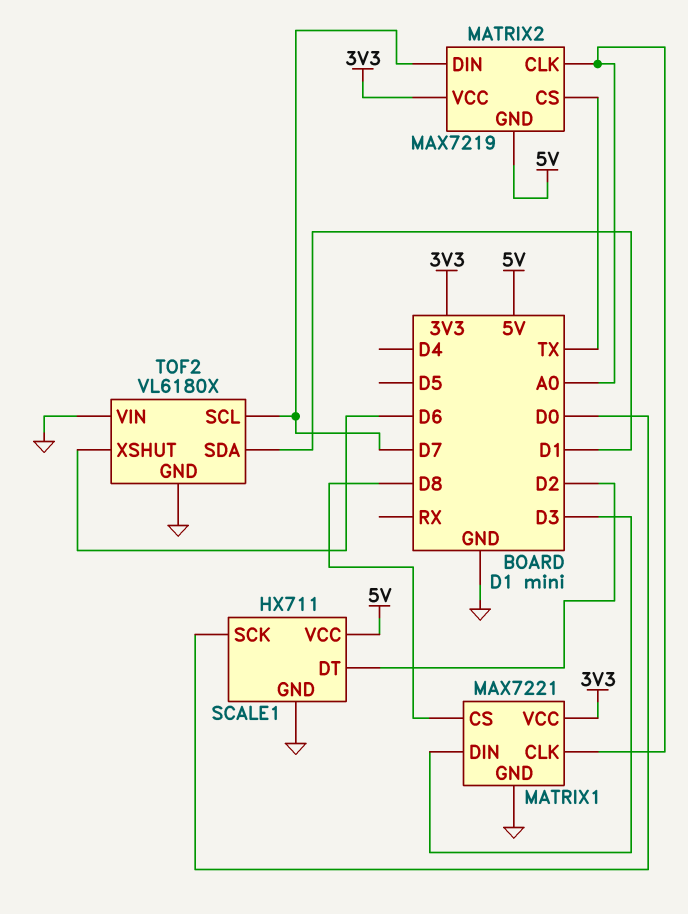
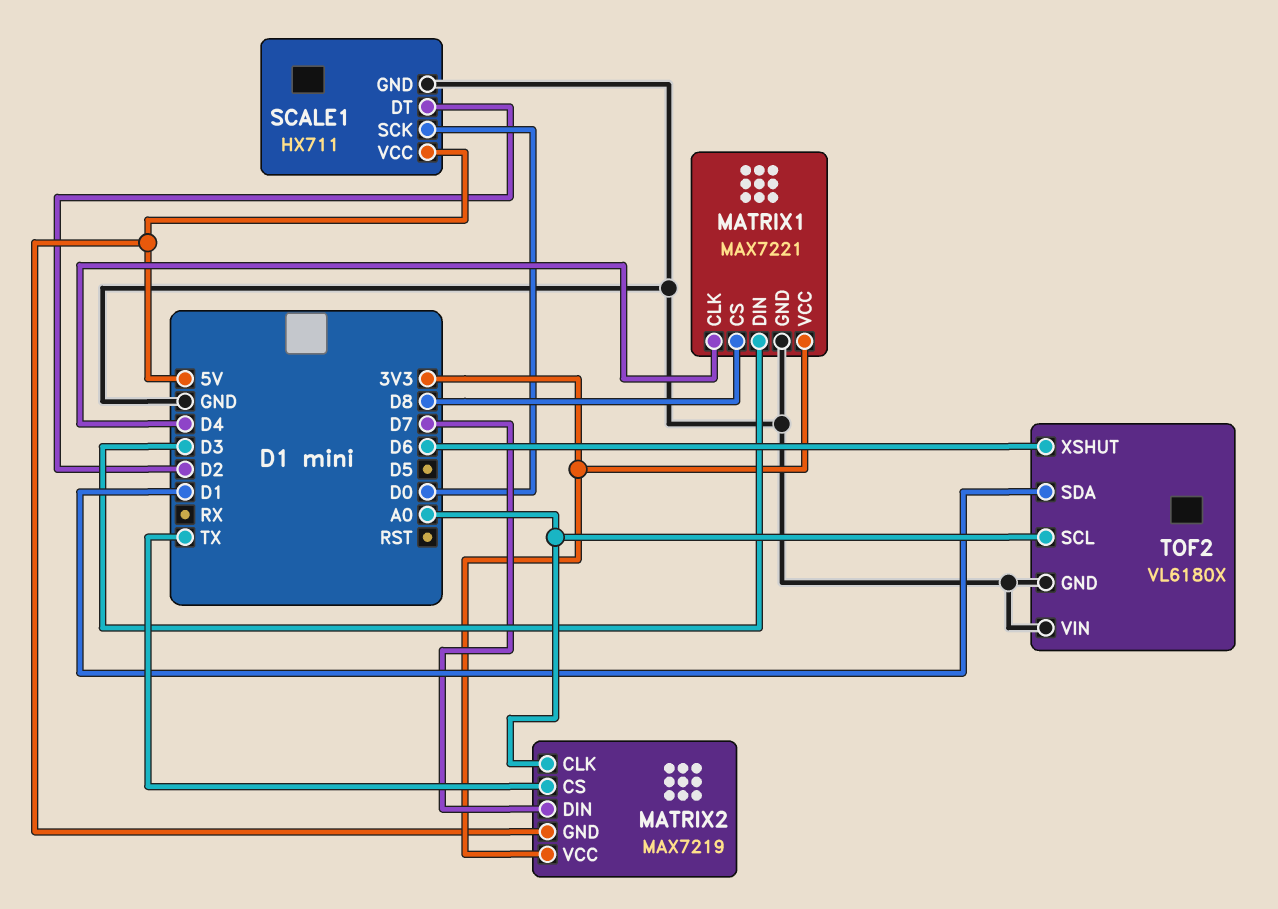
MATRIX1 pin CLK: A0 -> D4
TOF2 pin SCL: D7 -> A0

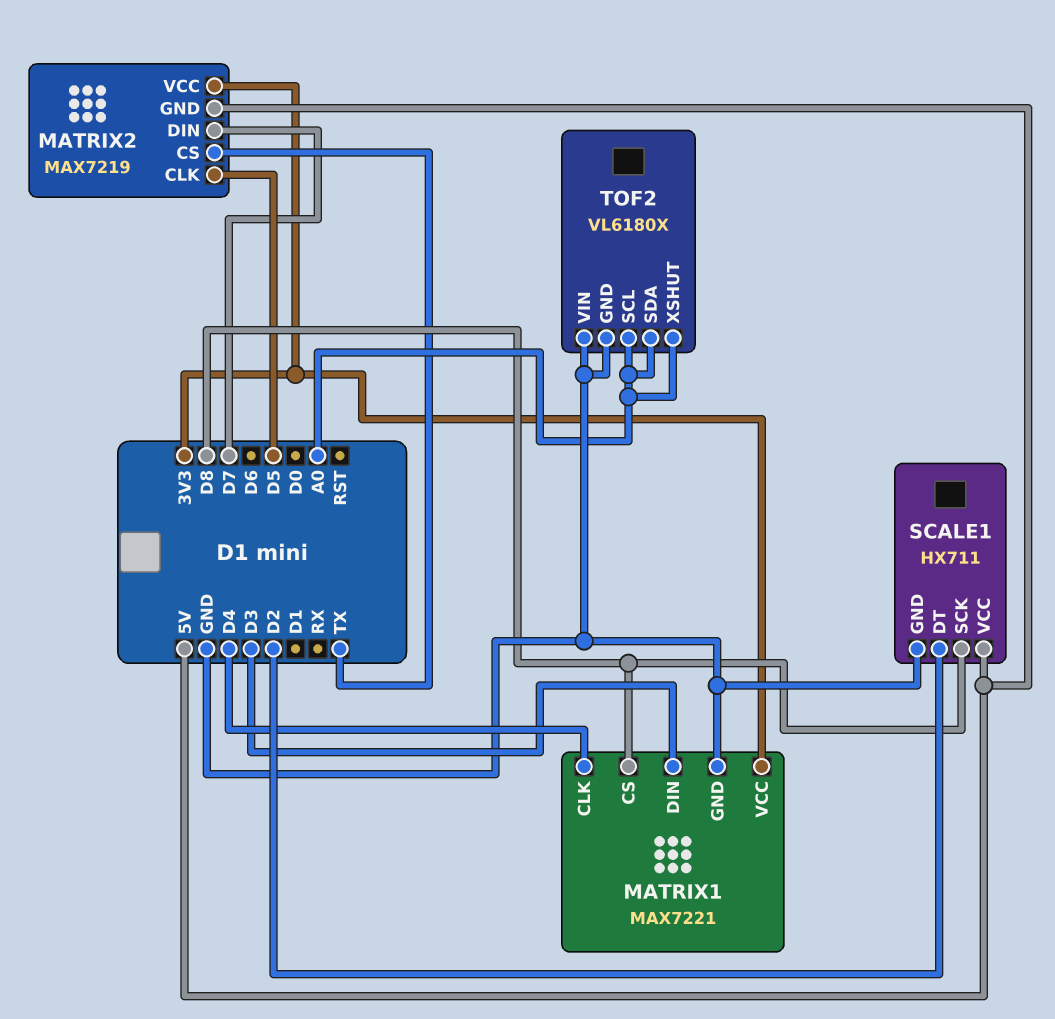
MATRIX2 pin CLK: A0 -> D5
SCALE1 pin SCK: D0 -> D8
TOF2 pin SDA: D1 -> A0
TOF2 pin XSHUT: D6 -> A0

